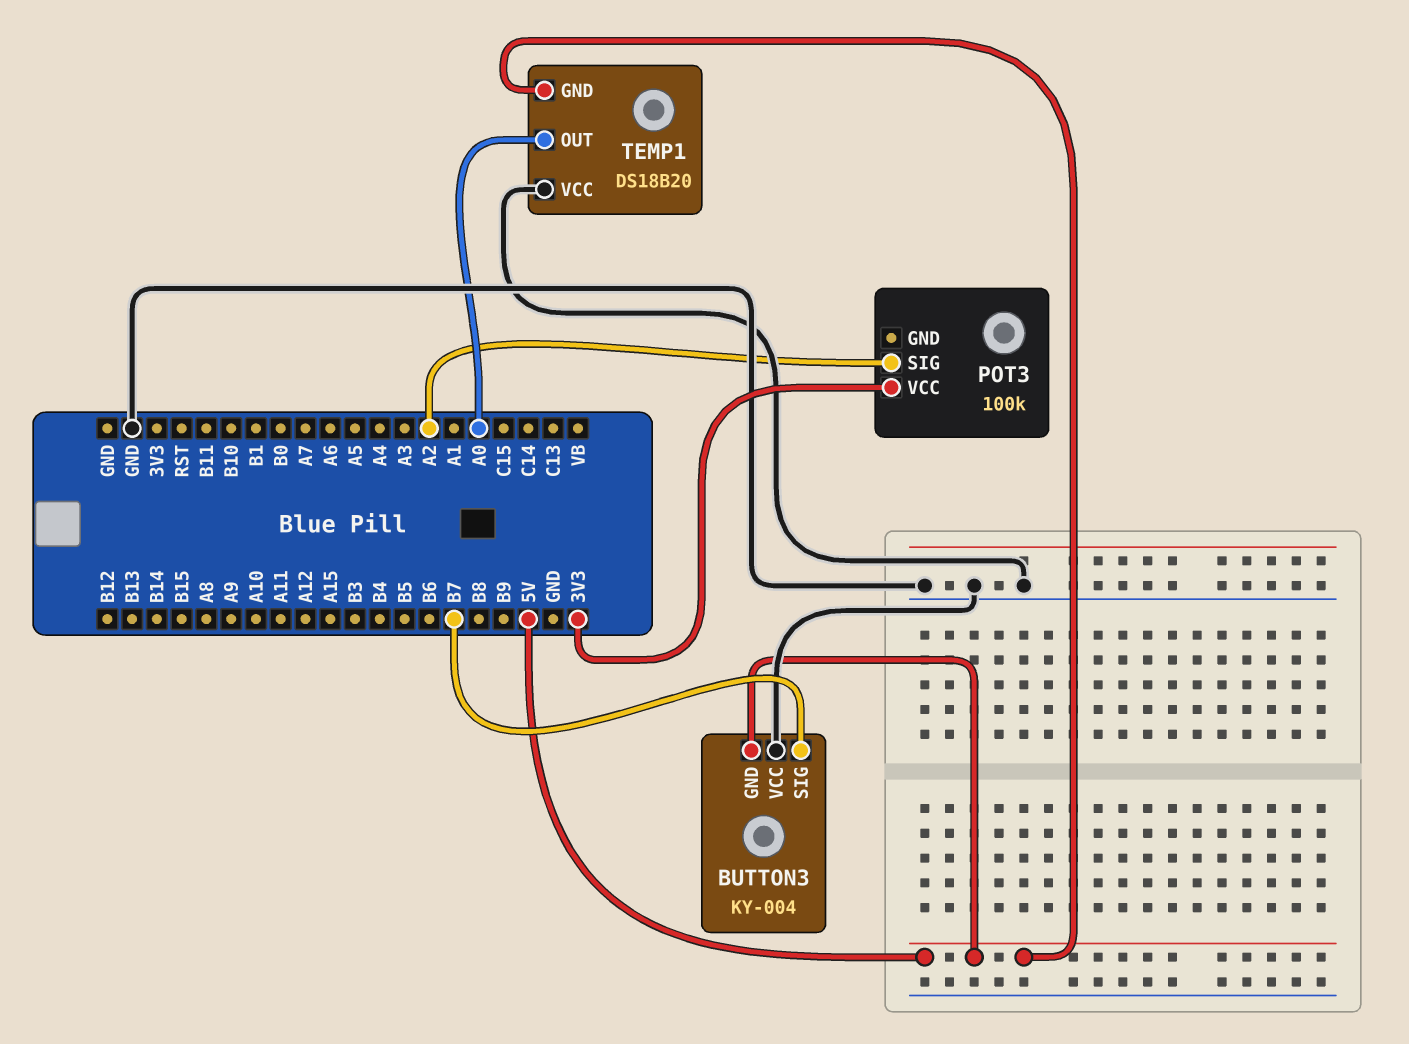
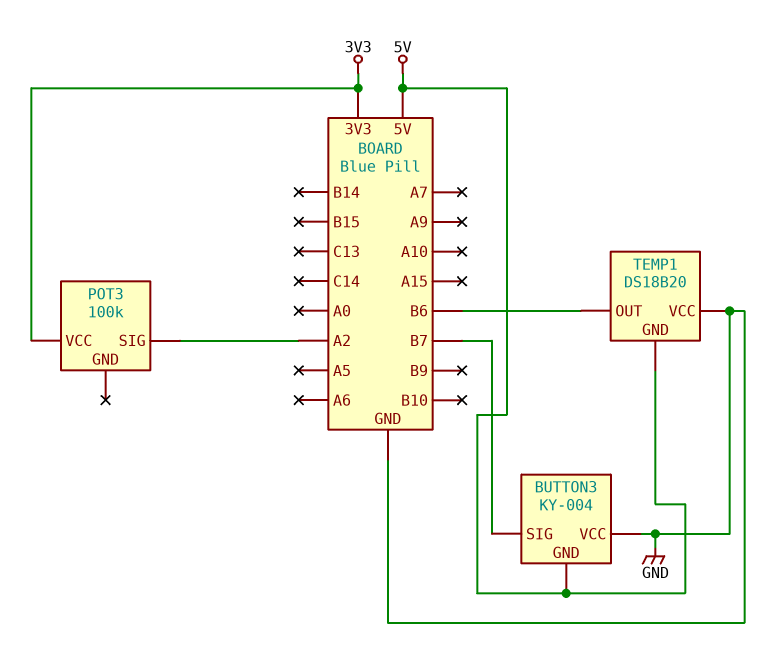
TEMP1 pin OUT: A0 -> B6

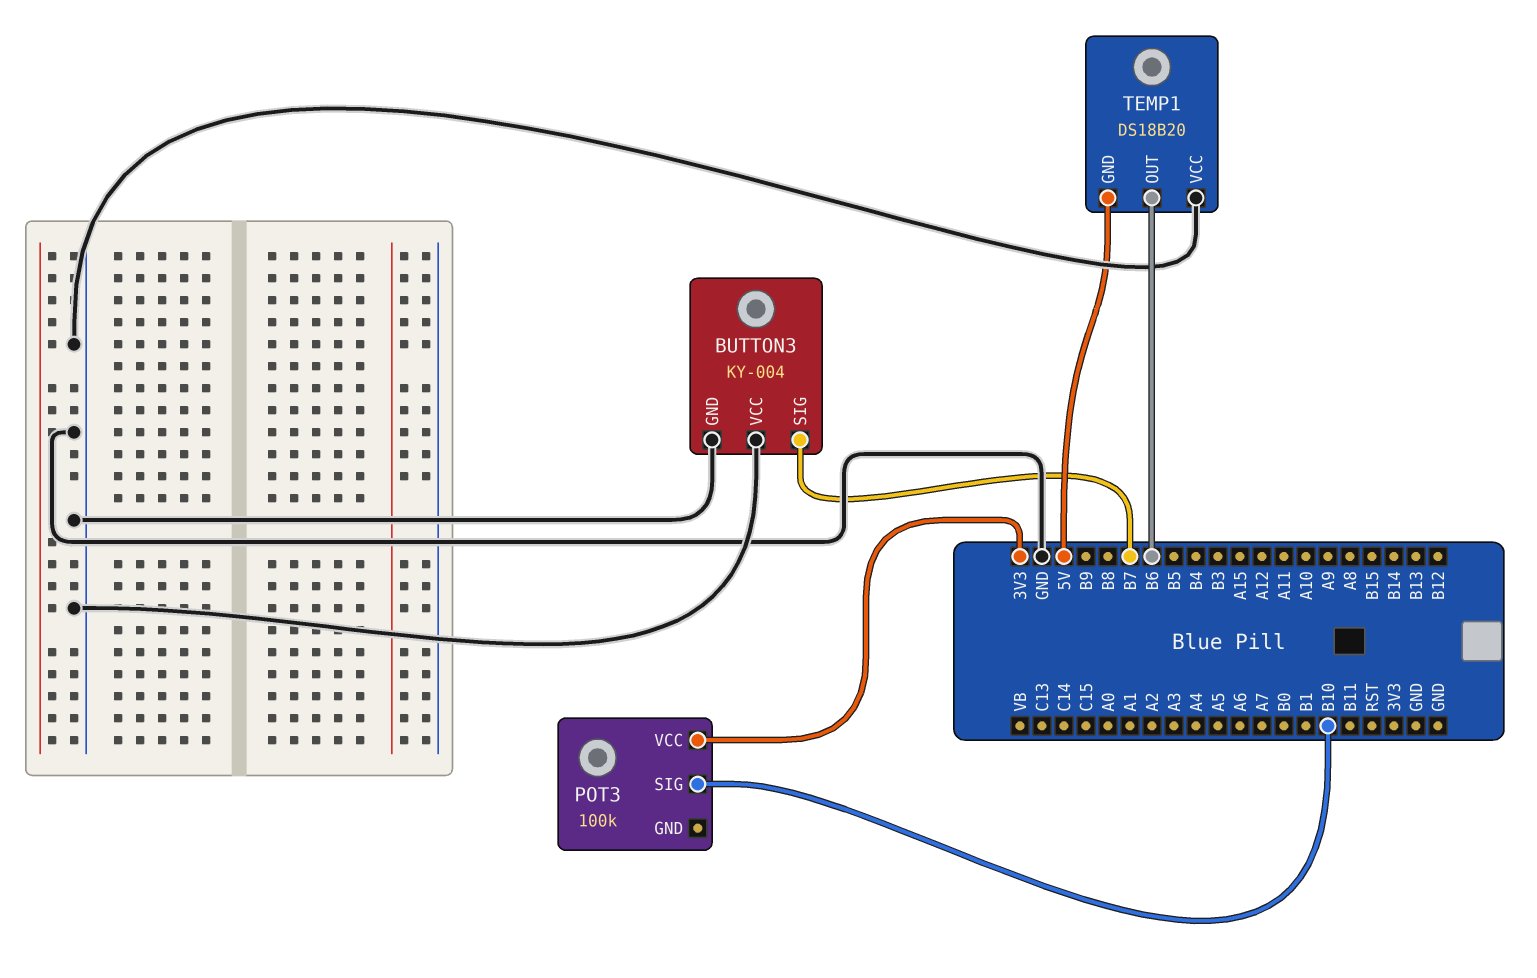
BUTTON3 pin GND: 5V -> GND
POT3 pin SIG: A2 -> B10

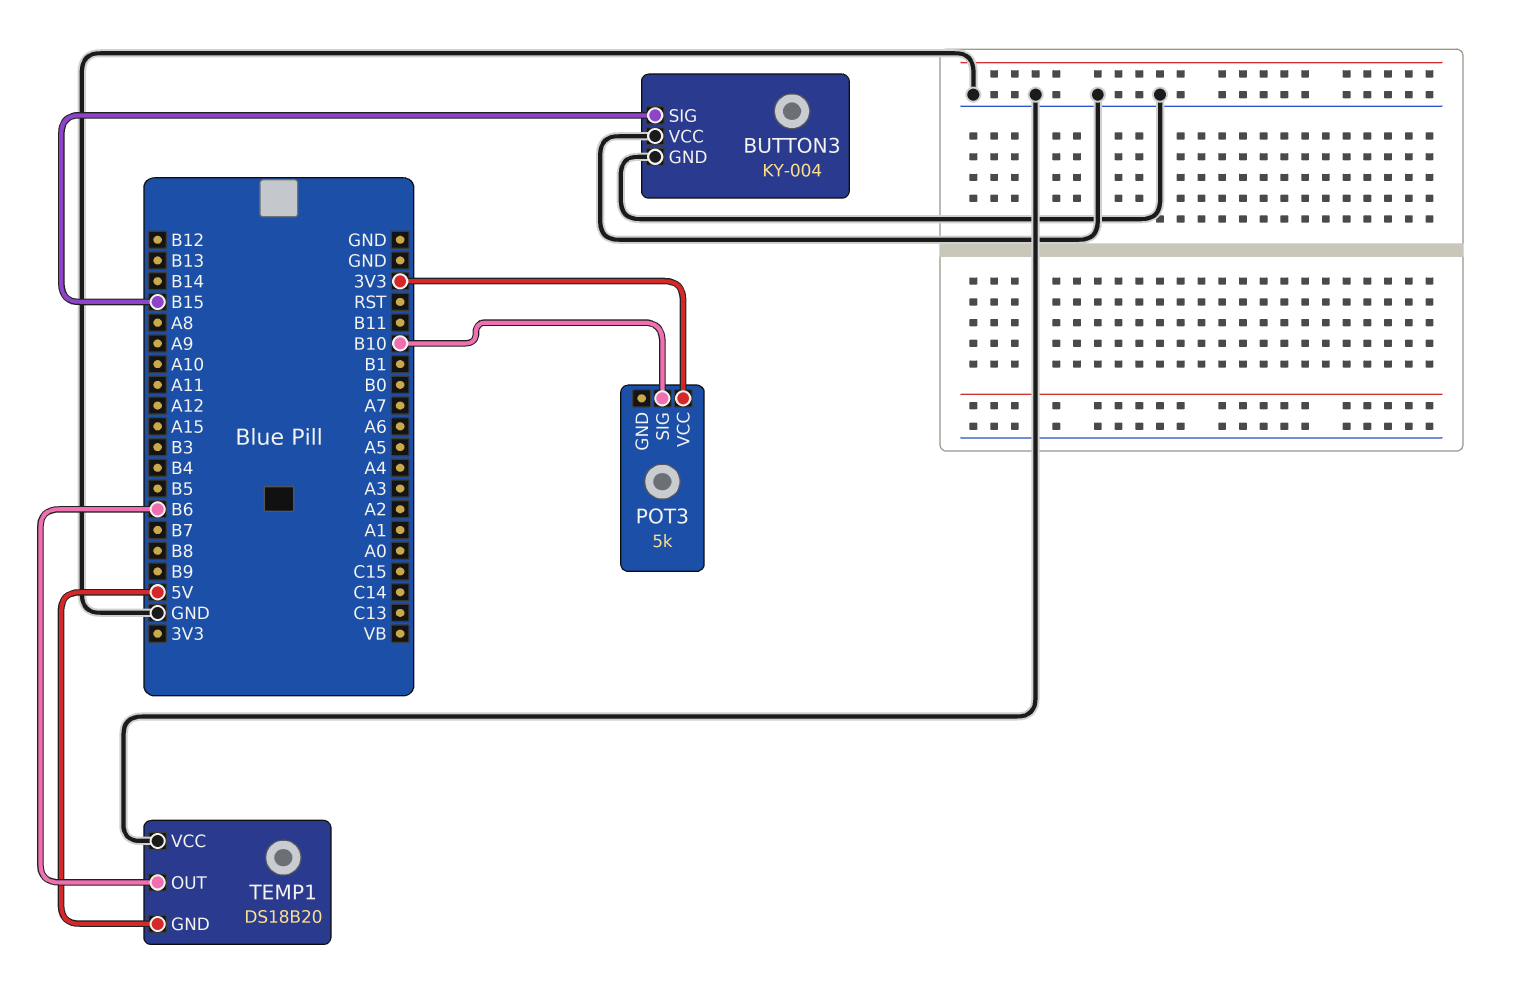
BUTTON3 pin SIG: B7 -> B15
POT3: 100k -> 5k

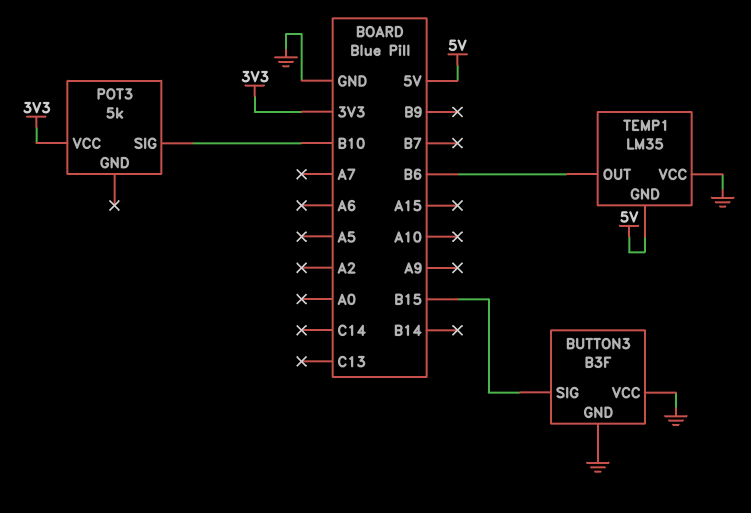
BUTTON3: KY-004 -> B3F
TEMP1: DS18B20 -> LM35

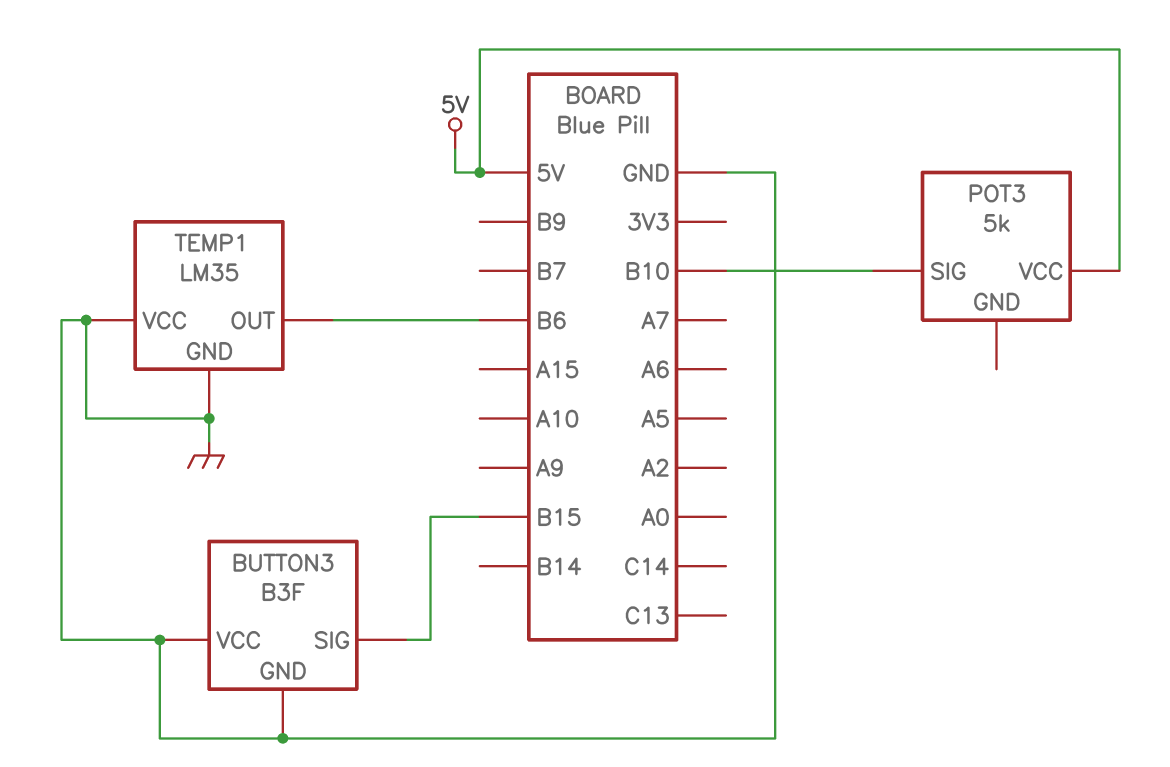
POT3 pin VCC: 3V3 -> 5V
TEMP1 pin GND: 5V -> GND

